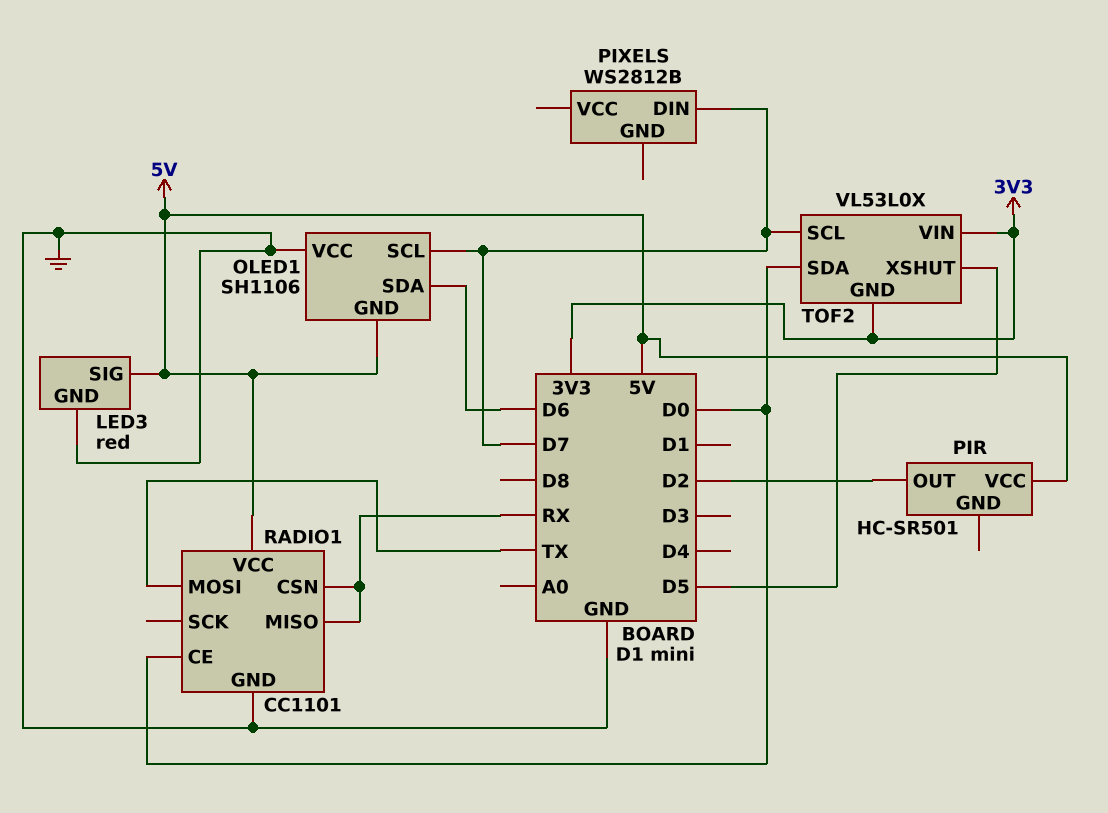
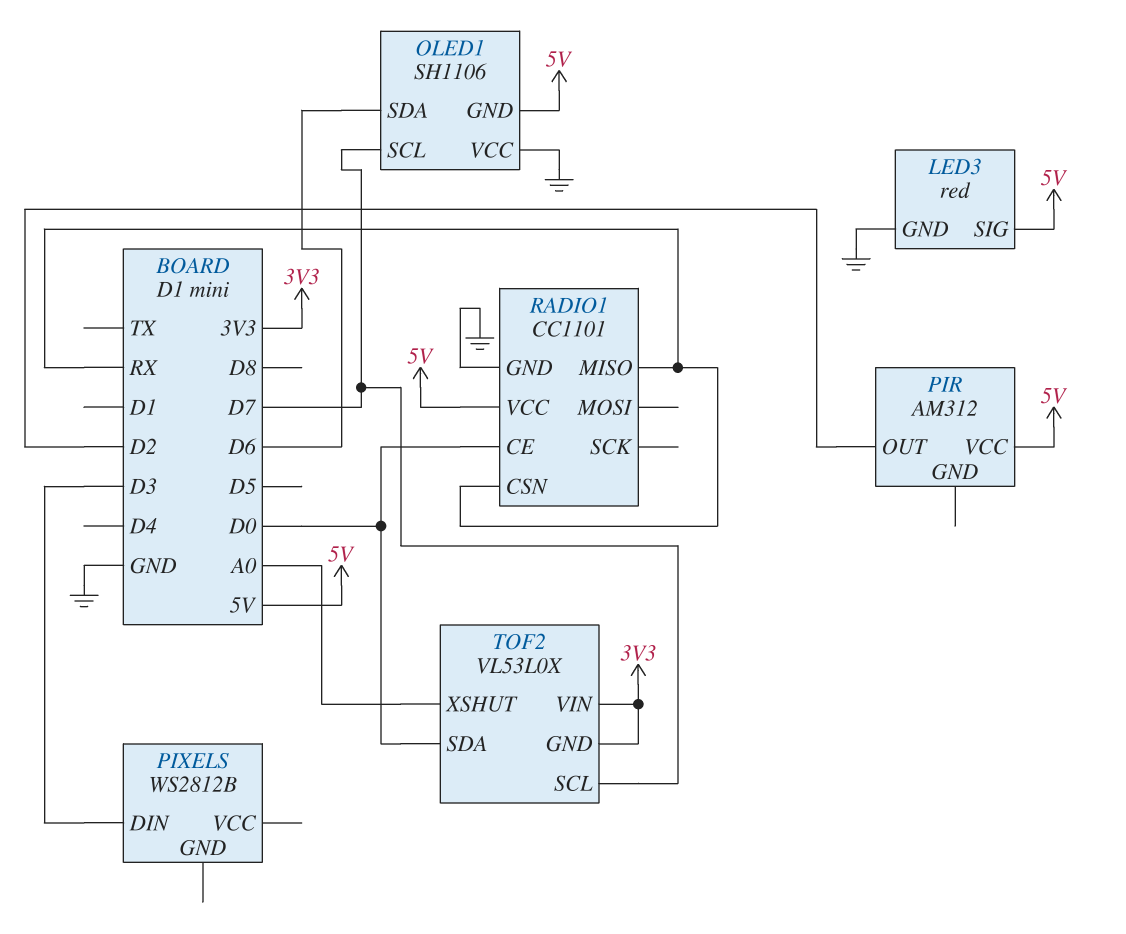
PIR: HC-SR501 -> AM312
PIXELS pin DIN: D7 -> D3
RADIO1 pin MOSI: TX -> none
TOF2 pin XSHUT: D5 -> A0

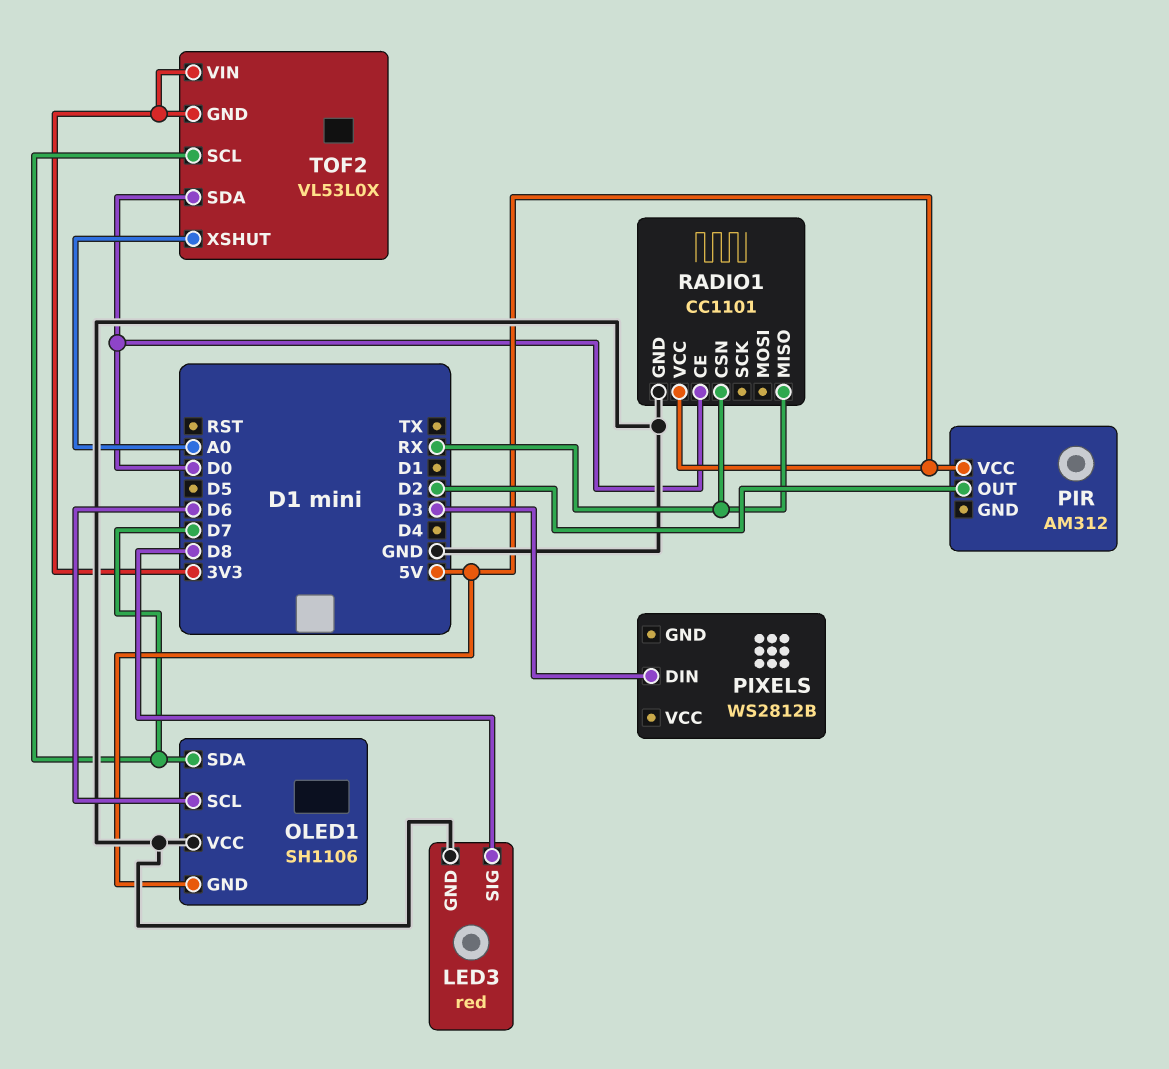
LED3 pin SIG: 5V -> D8
OLED1 pin SCL: D7 -> D6
OLED1 pin SDA: D6 -> D7

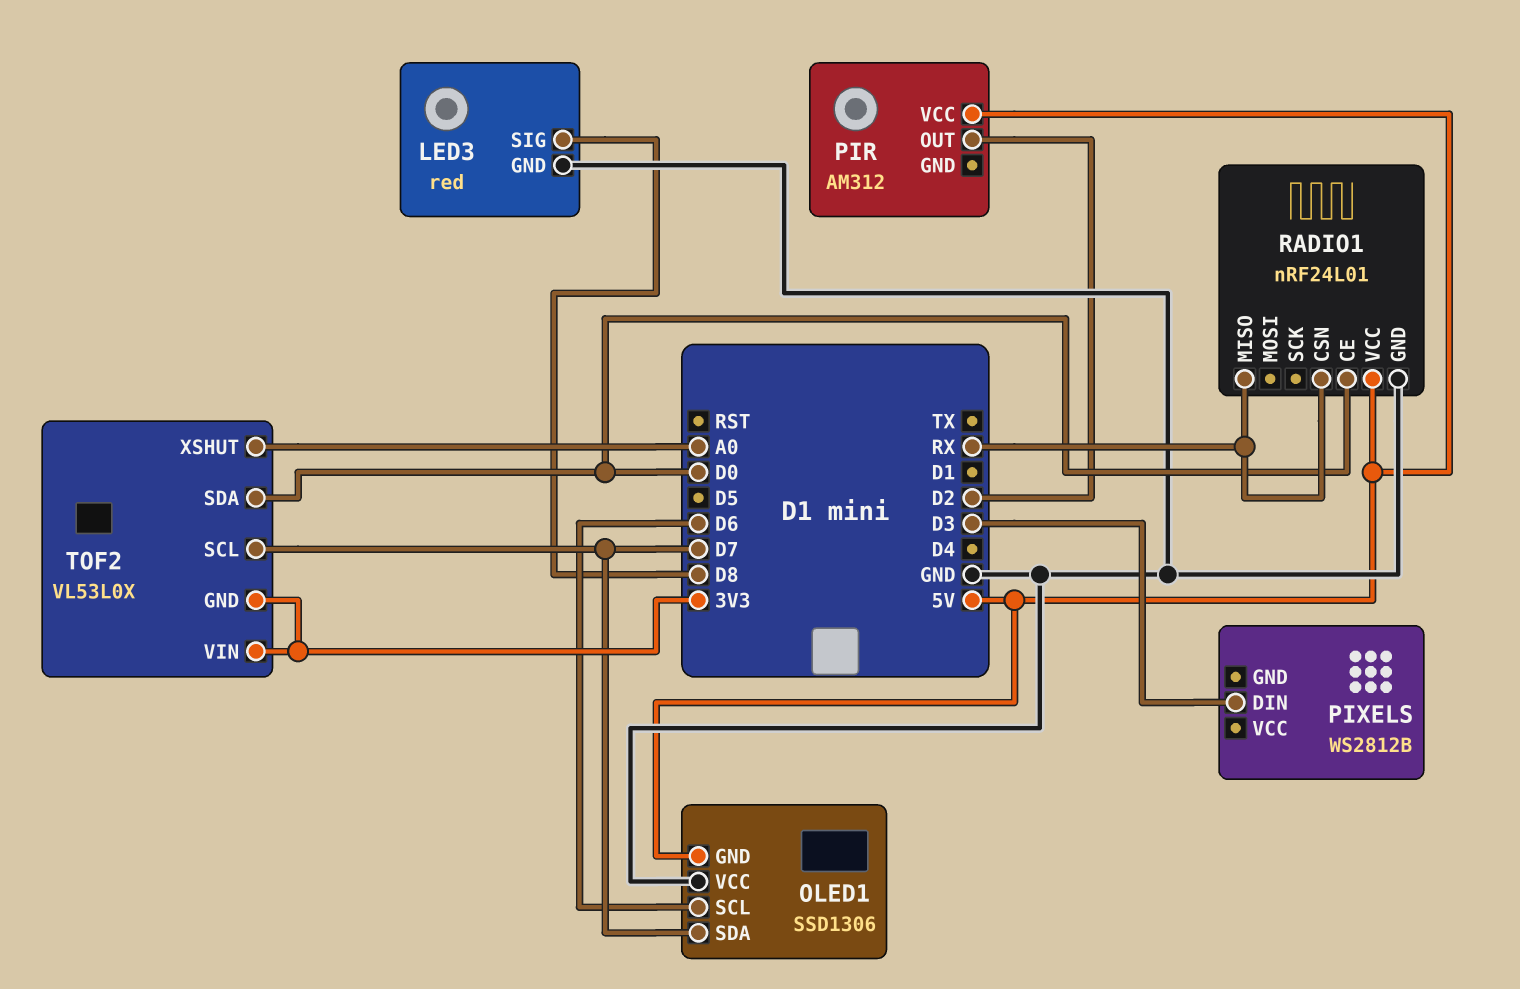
OLED1: SH1106 -> SSD1306
RADIO1: CC1101 -> nRF24L01

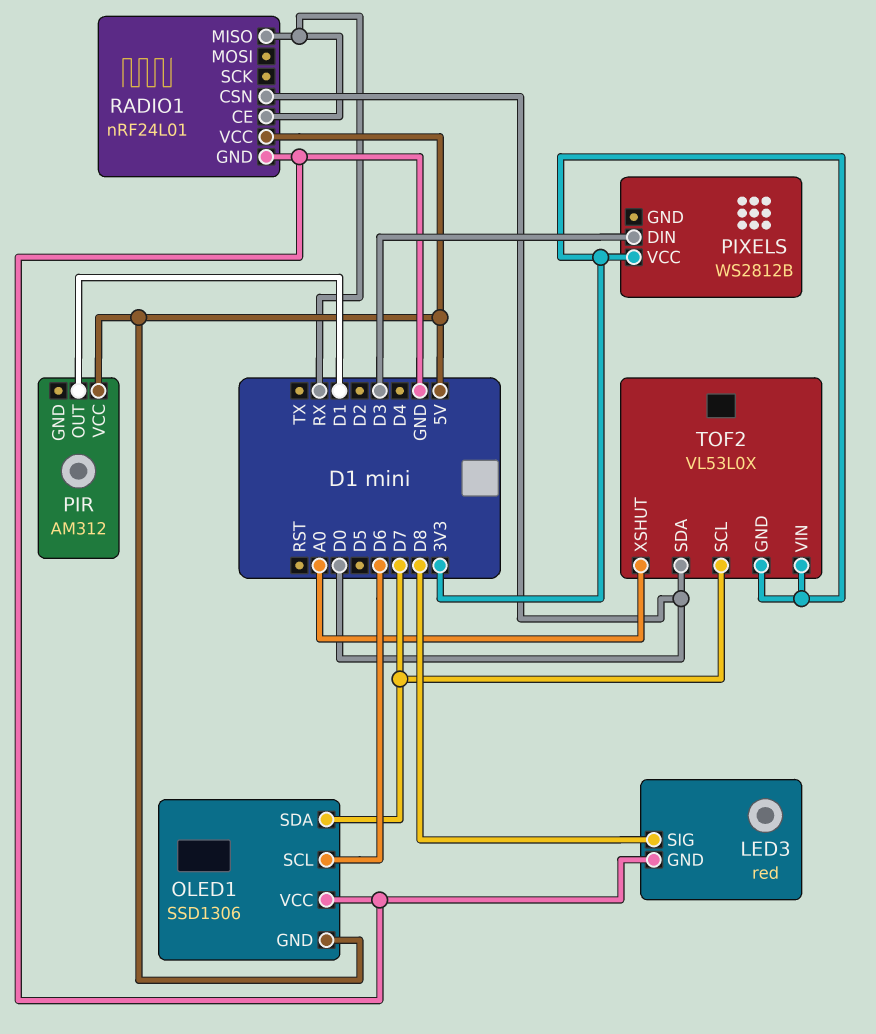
PIR pin OUT: D2 -> D1
PIXELS pin VCC: none -> 3V3
RADIO1 pin CE: D0 -> RX
RADIO1 pin CSN: RX -> D0

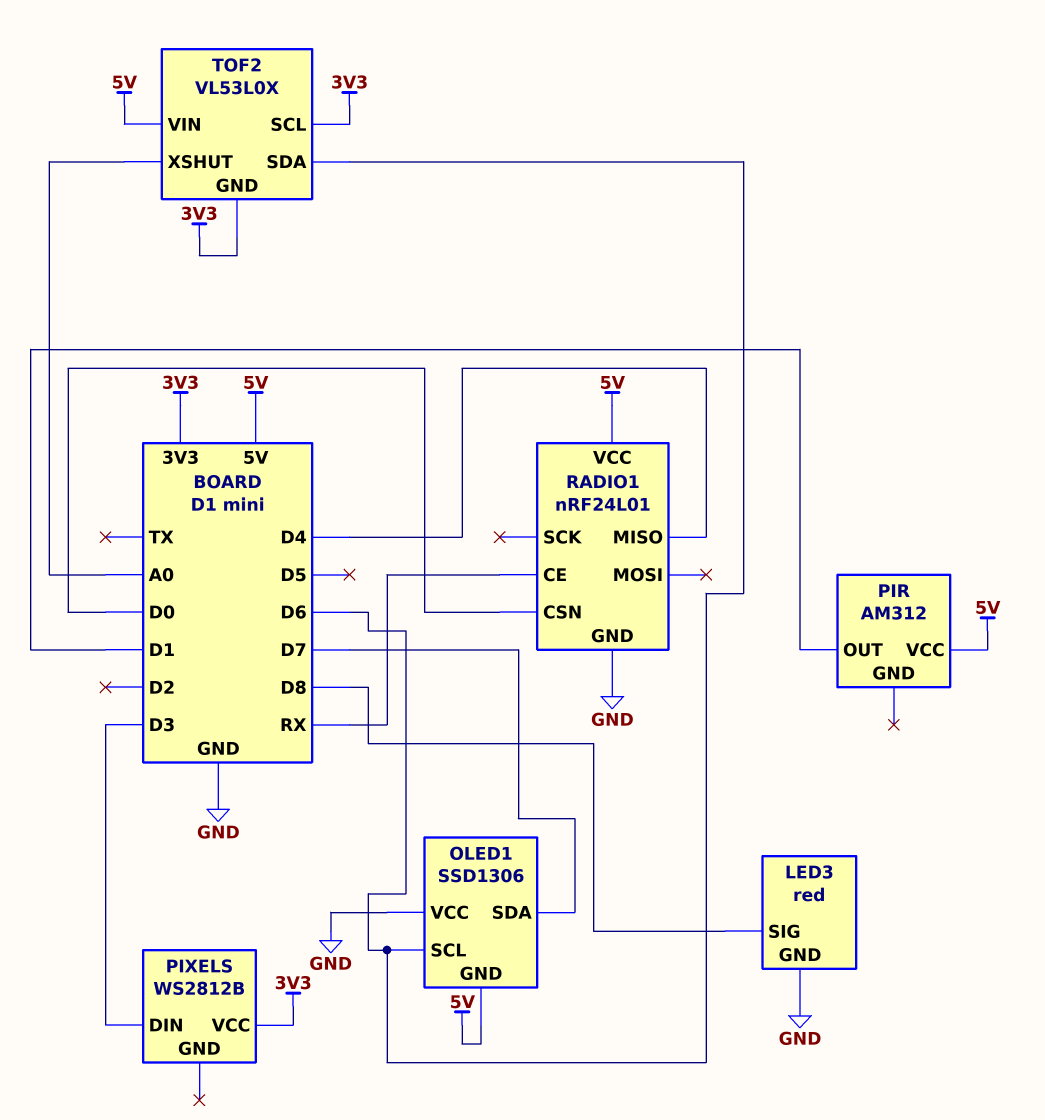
RADIO1 pin MISO: RX -> D4
TOF2 pin SCL: D7 -> 3V3
TOF2 pin SDA: D0 -> D6
TOF2 pin VIN: 3V3 -> 5V

